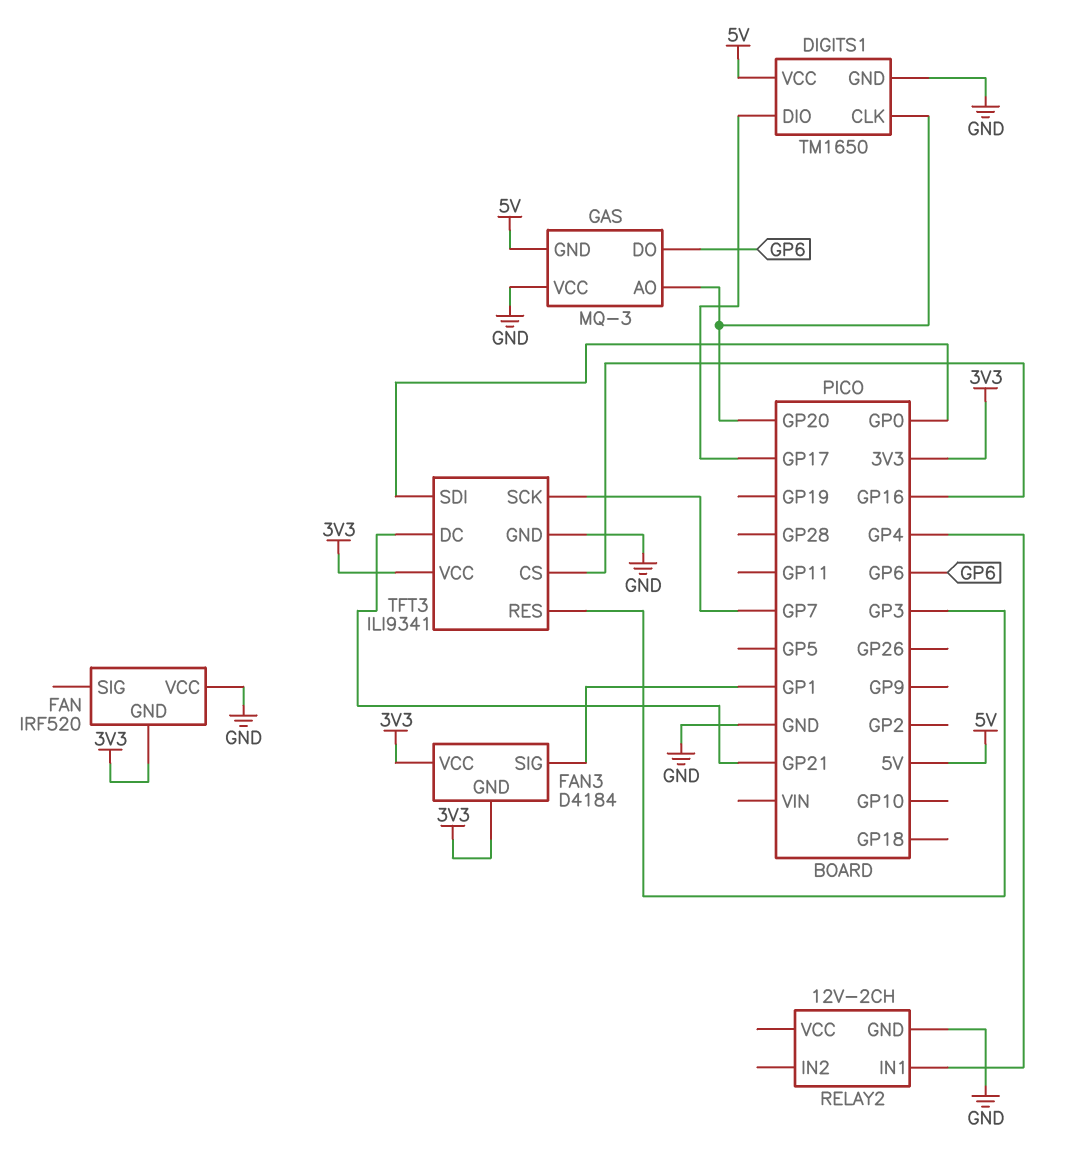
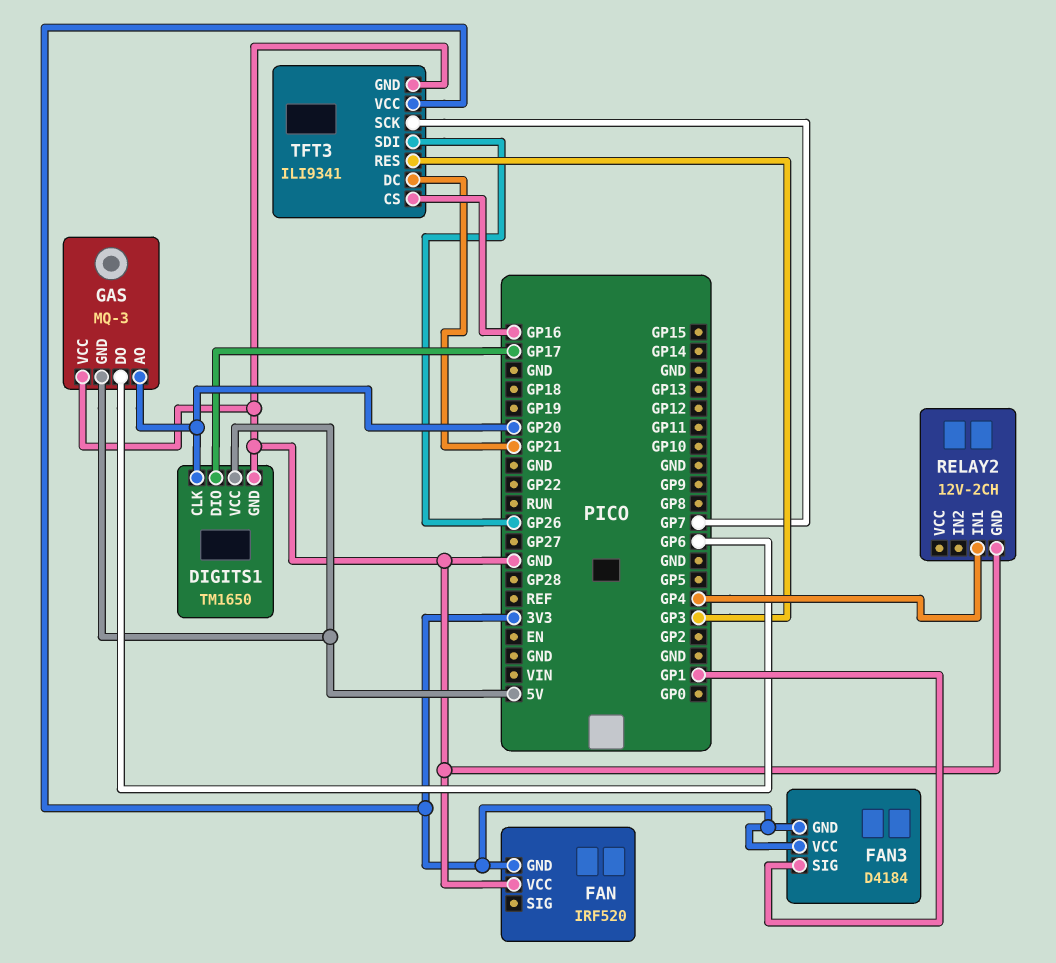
TFT3 pin SDI: GP0 -> GP26

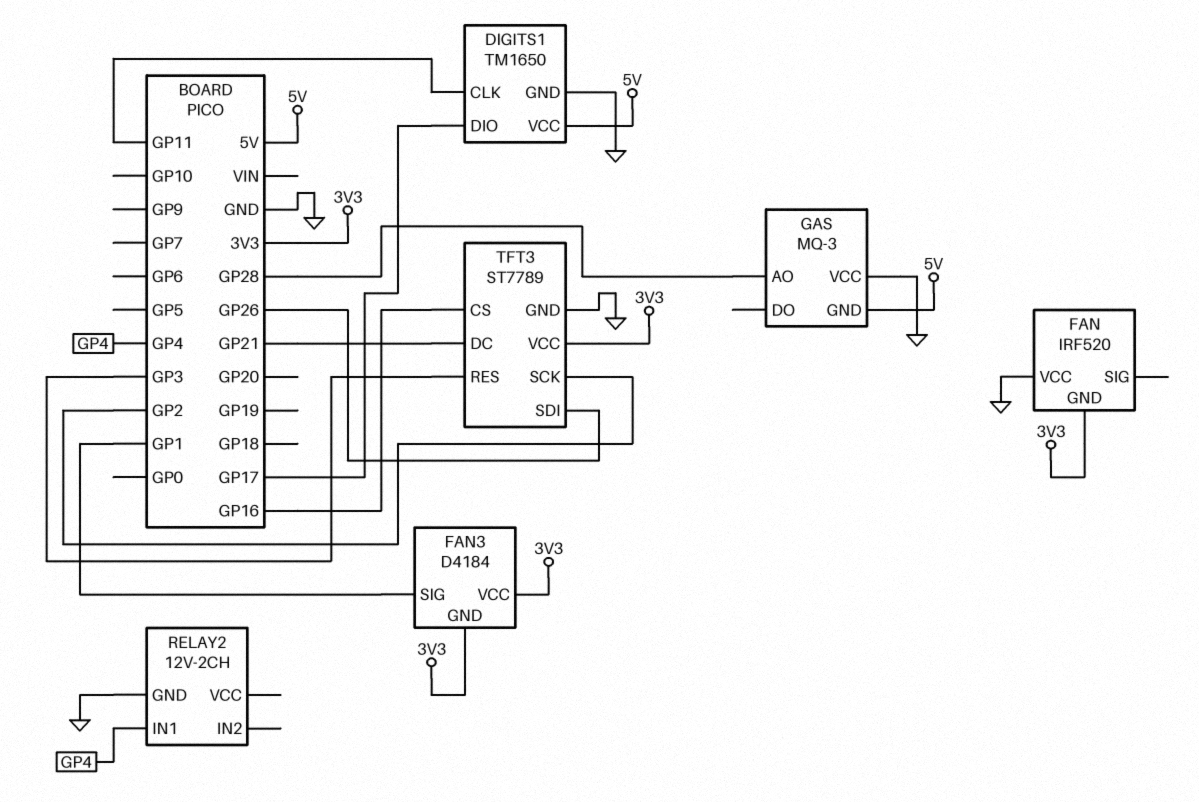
DIGITS1 pin CLK: GP20 -> GP11
GAS pin AO: GP20 -> GP28
GAS pin DO: GP6 -> none
TFT3: ILI9341 -> ST7789
TFT3 pin SCK: GP7 -> GP2

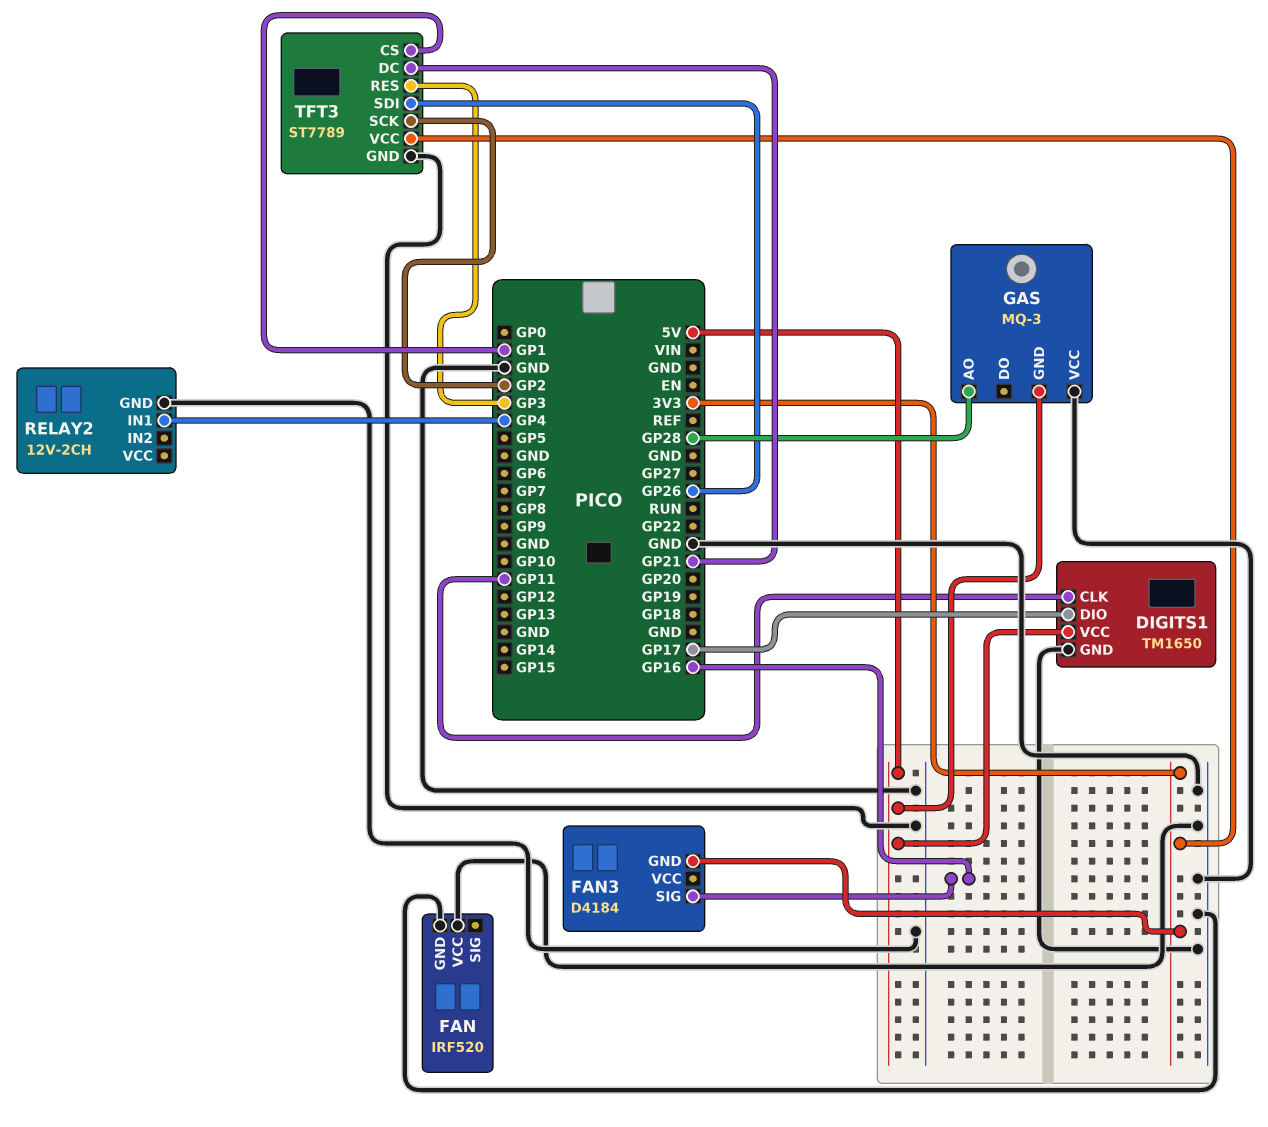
FAN pin GND: 3V3 -> GND
FAN3 pin SIG: GP1 -> GP16
FAN3 pin VCC: 3V3 -> none
TFT3 pin CS: GP16 -> GP1

